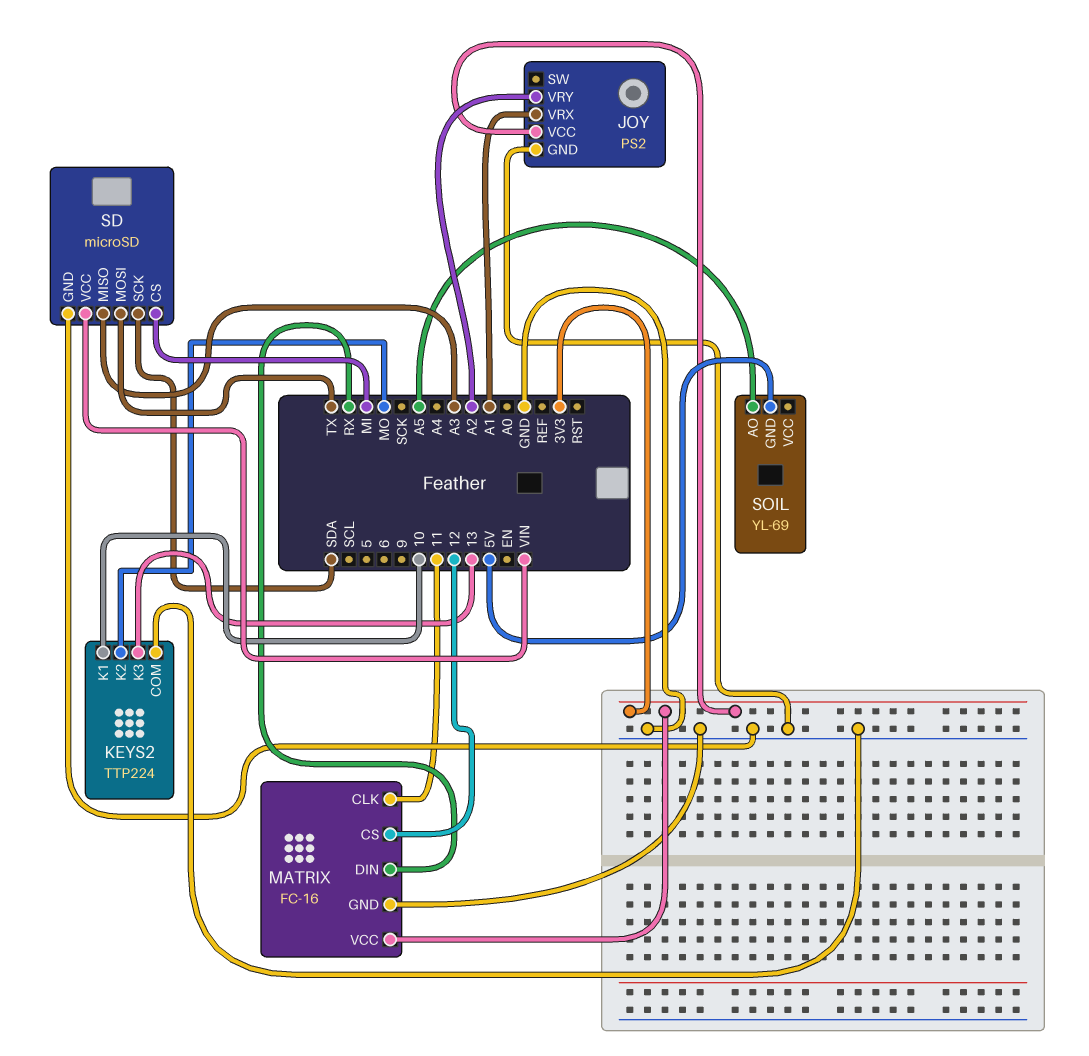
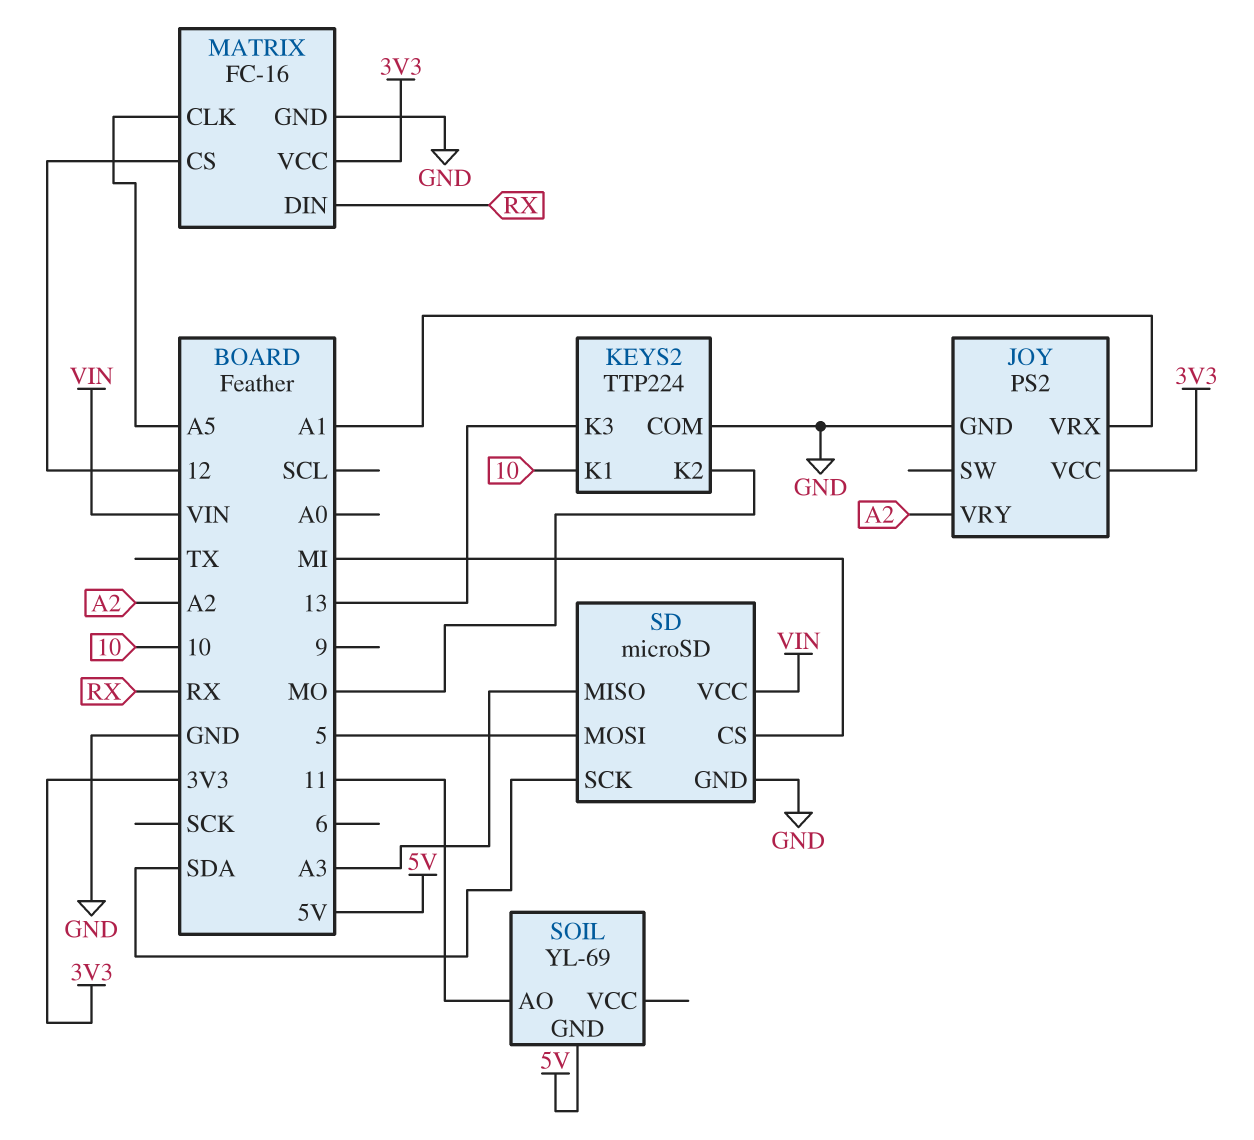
MATRIX pin CLK: 11 -> A5
SD pin MOSI: TX -> 5
SOIL pin AO: A5 -> 11

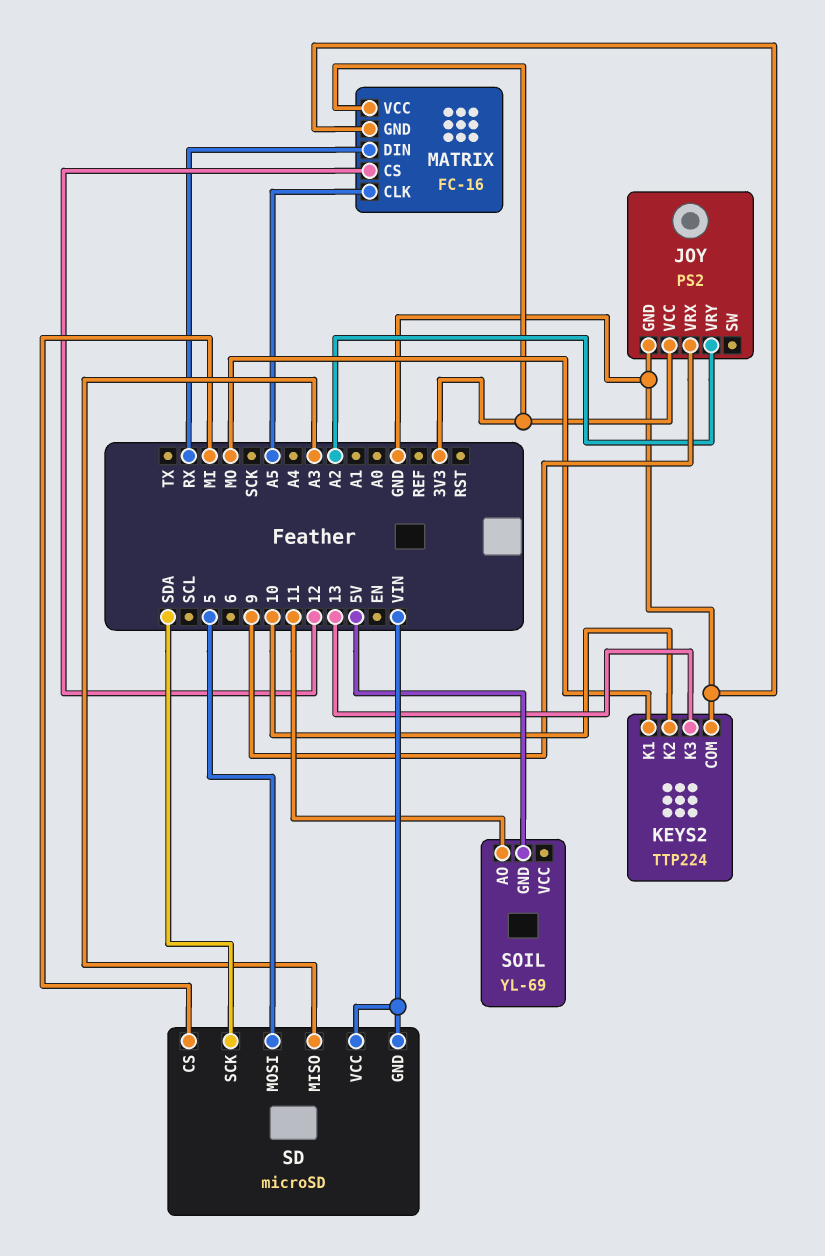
JOY pin VRX: A1 -> 9
KEYS2 pin K1: 10 -> MO
KEYS2 pin K2: MO -> 10
SD pin GND: GND -> VIN

